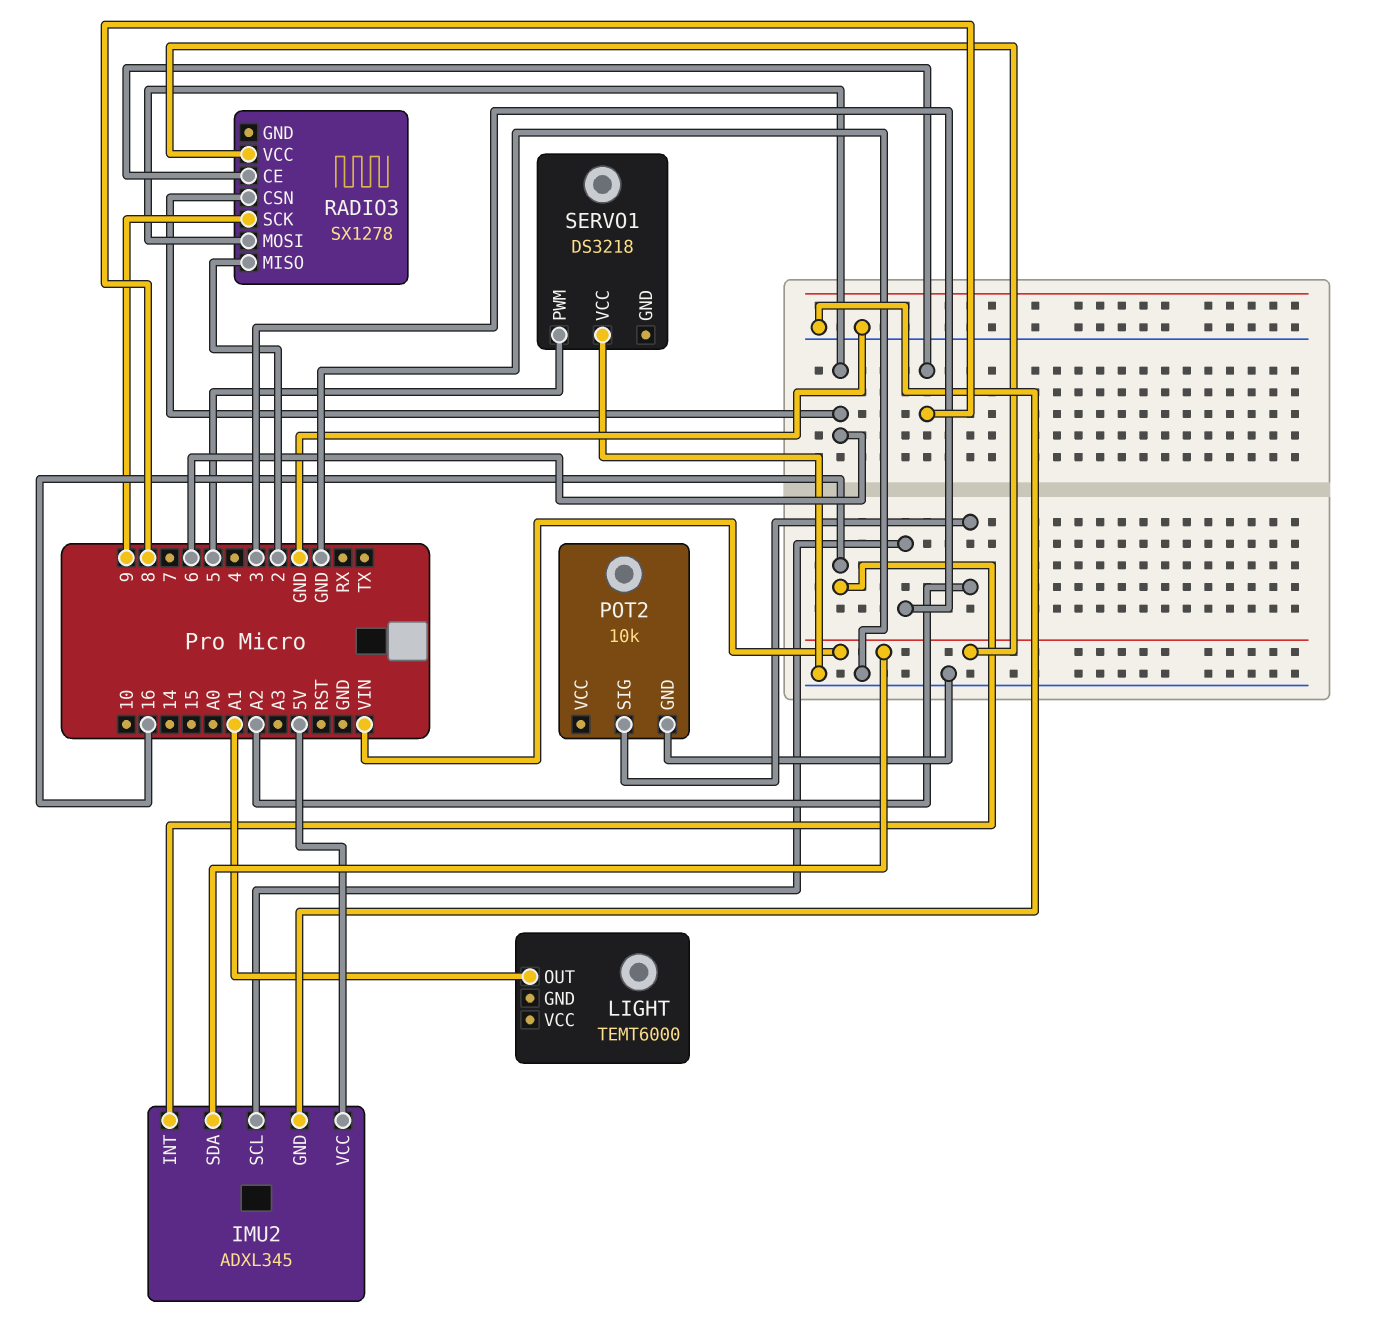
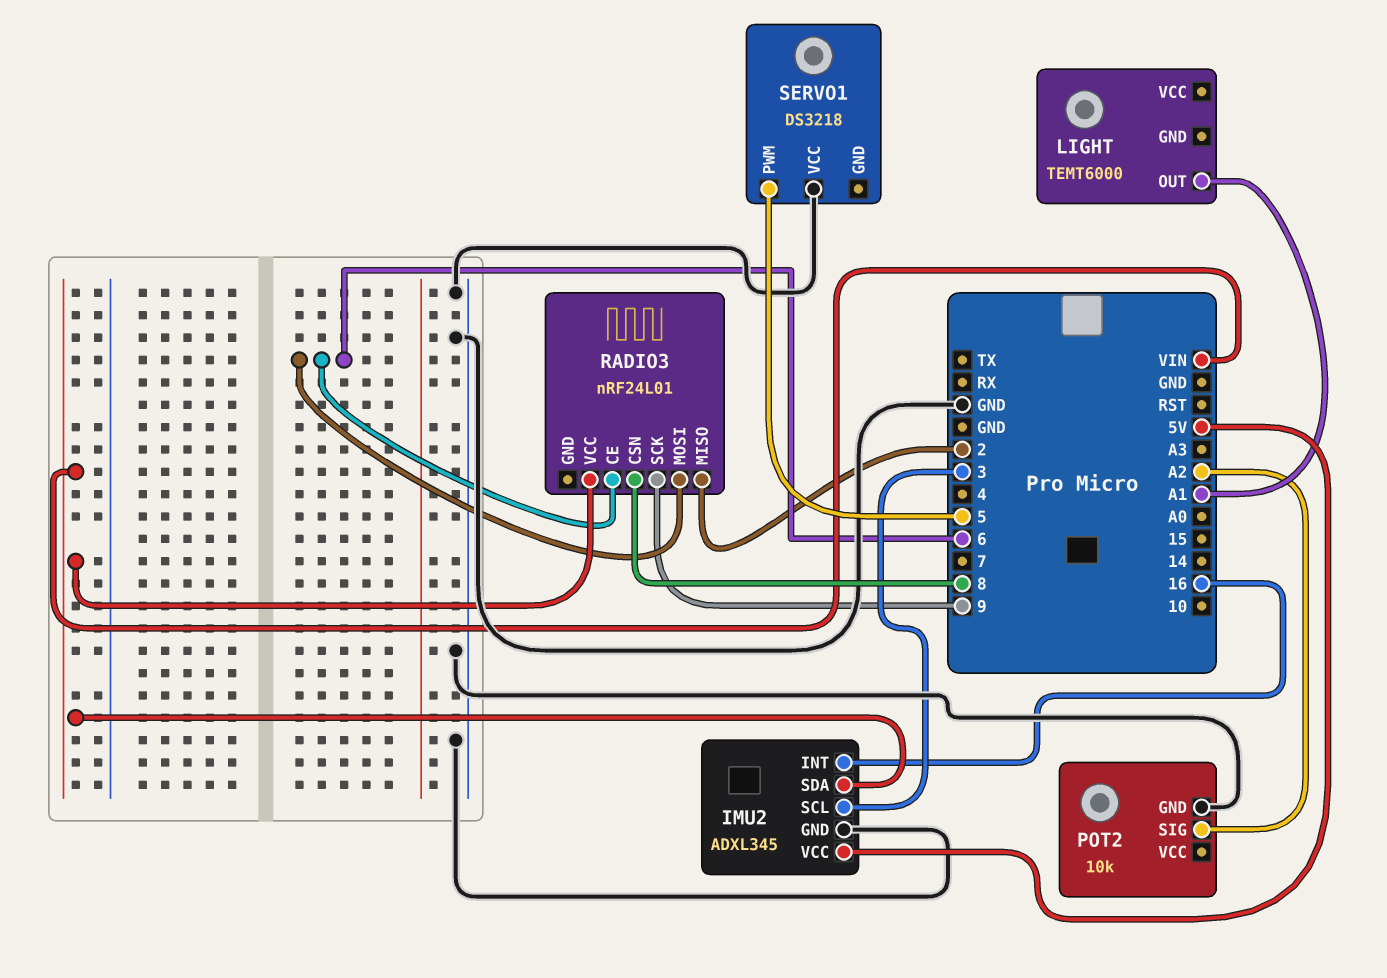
RADIO3: SX1278 -> nRF24L01
RADIO3 pin CE: 8 -> 6
RADIO3 pin CSN: 6 -> 8

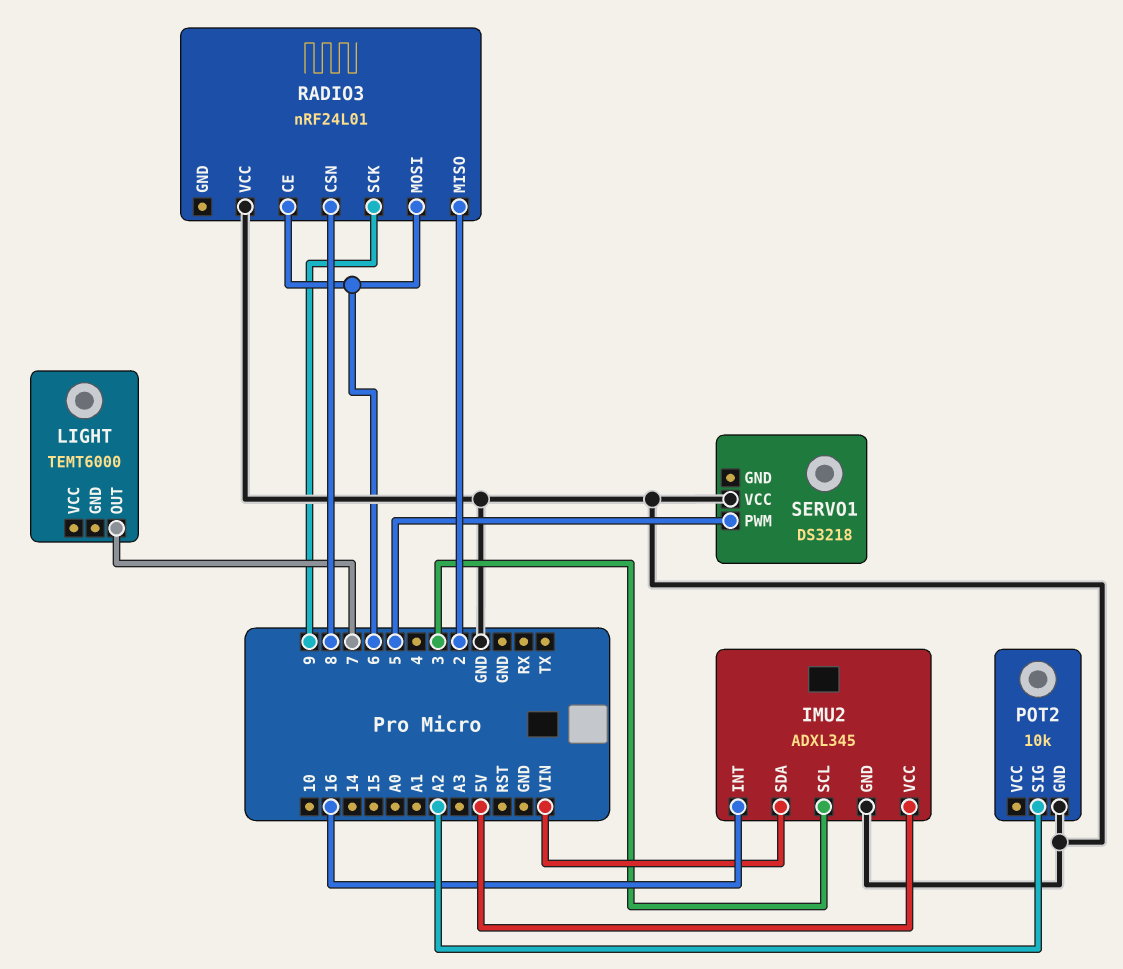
LIGHT pin OUT: A1 -> 7
RADIO3 pin VCC: VIN -> GND

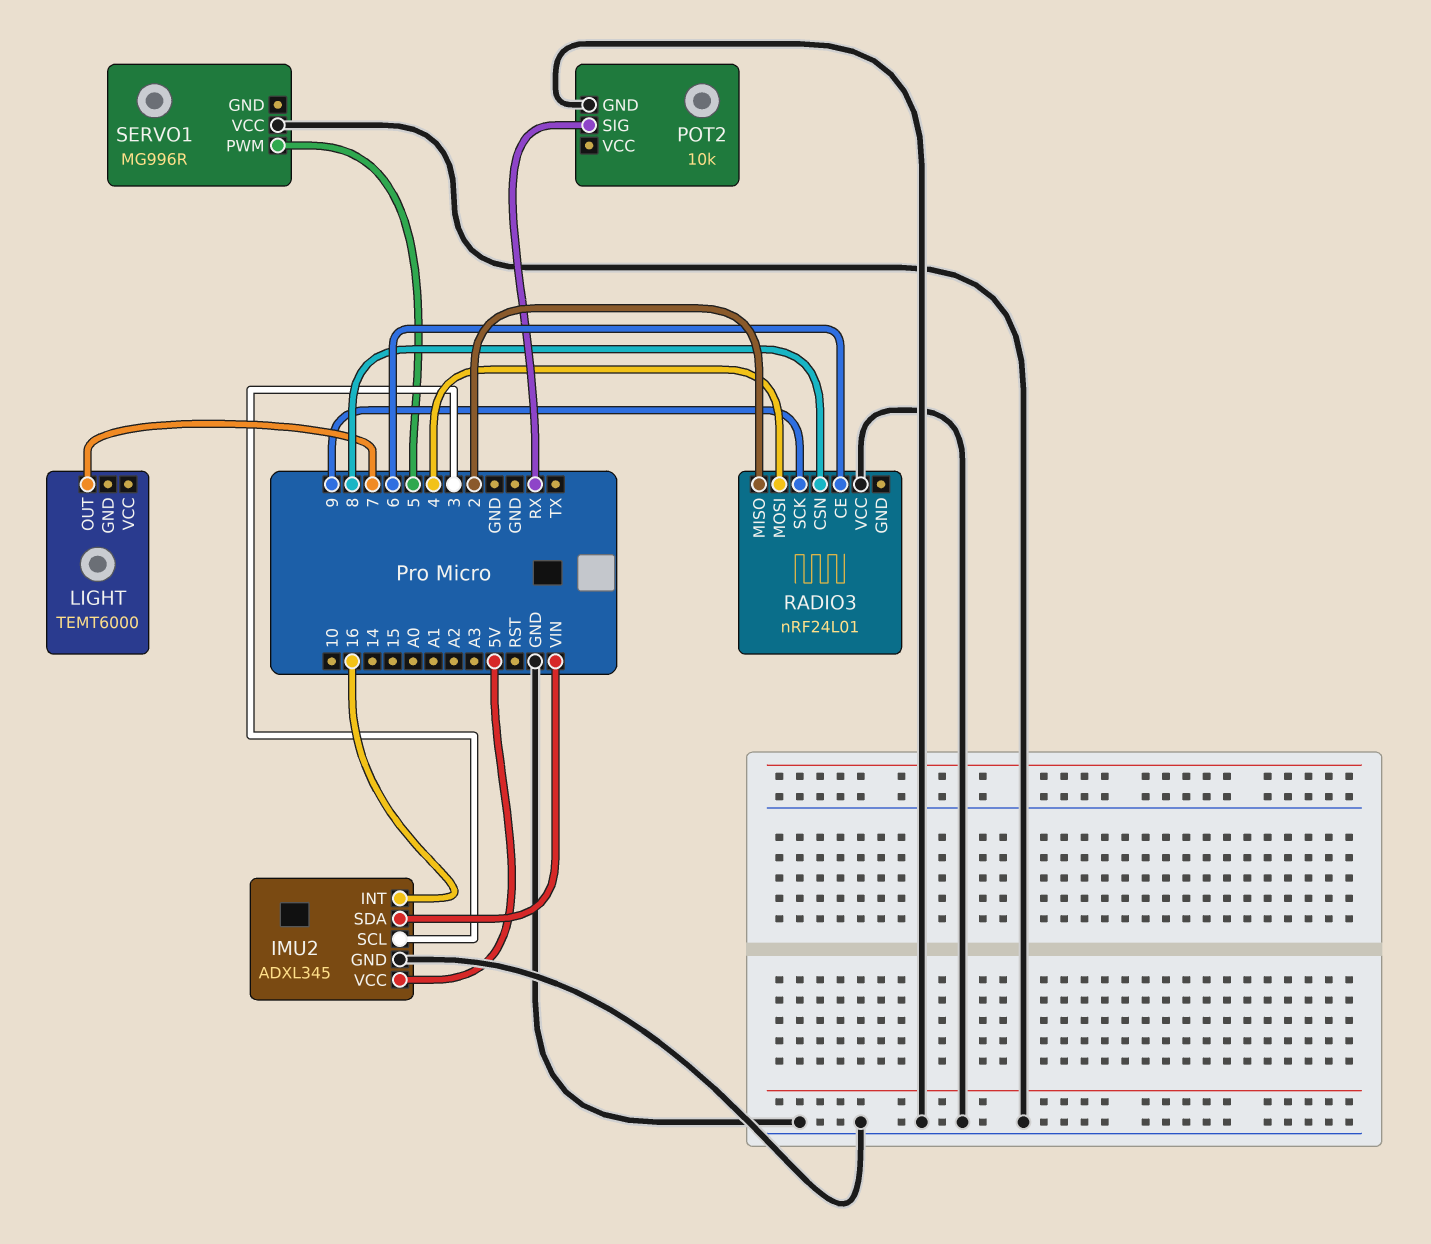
POT2 pin SIG: A2 -> RX
RADIO3 pin MOSI: 6 -> 4
SERVO1: DS3218 -> MG996R

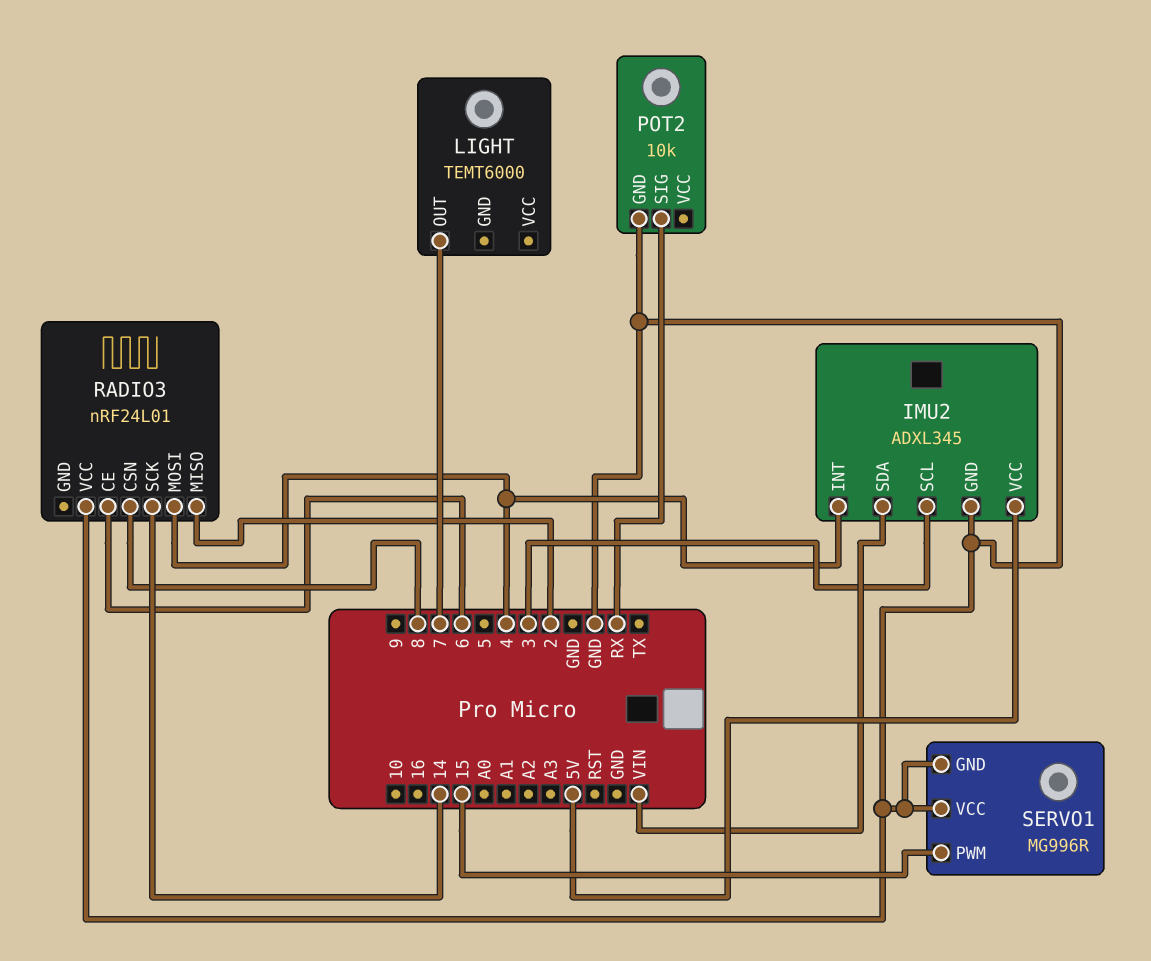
IMU2 pin INT: 16 -> 4
RADIO3 pin SCK: 9 -> 14
SERVO1 pin GND: none -> GND
SERVO1 pin PWM: 5 -> 15

